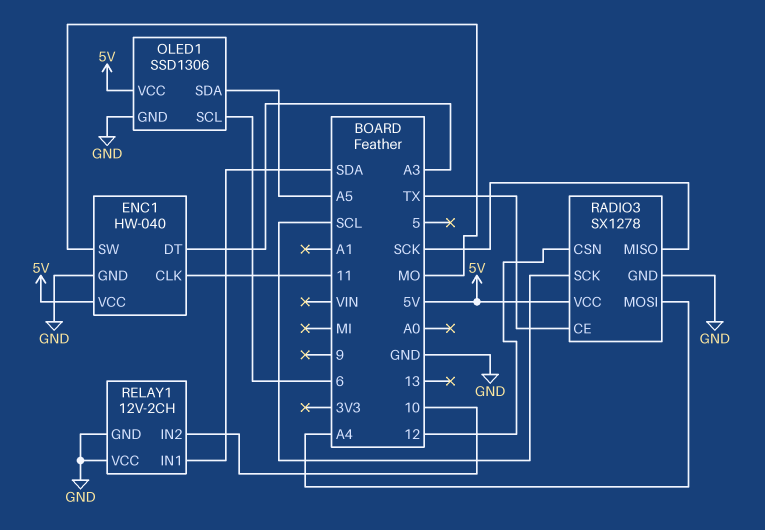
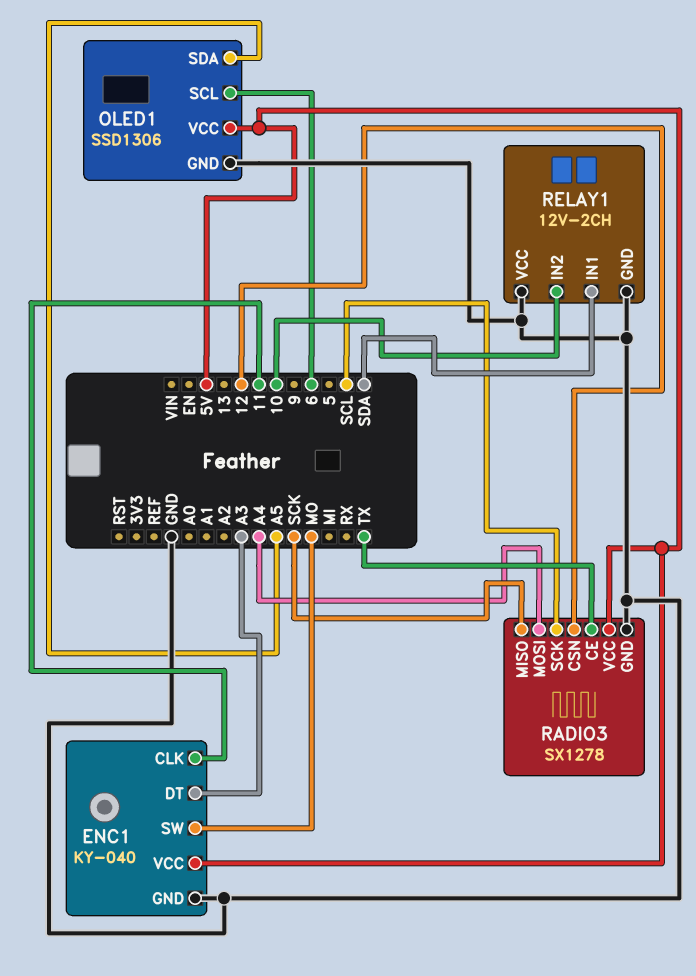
ENC1: HW-040 -> KY-040

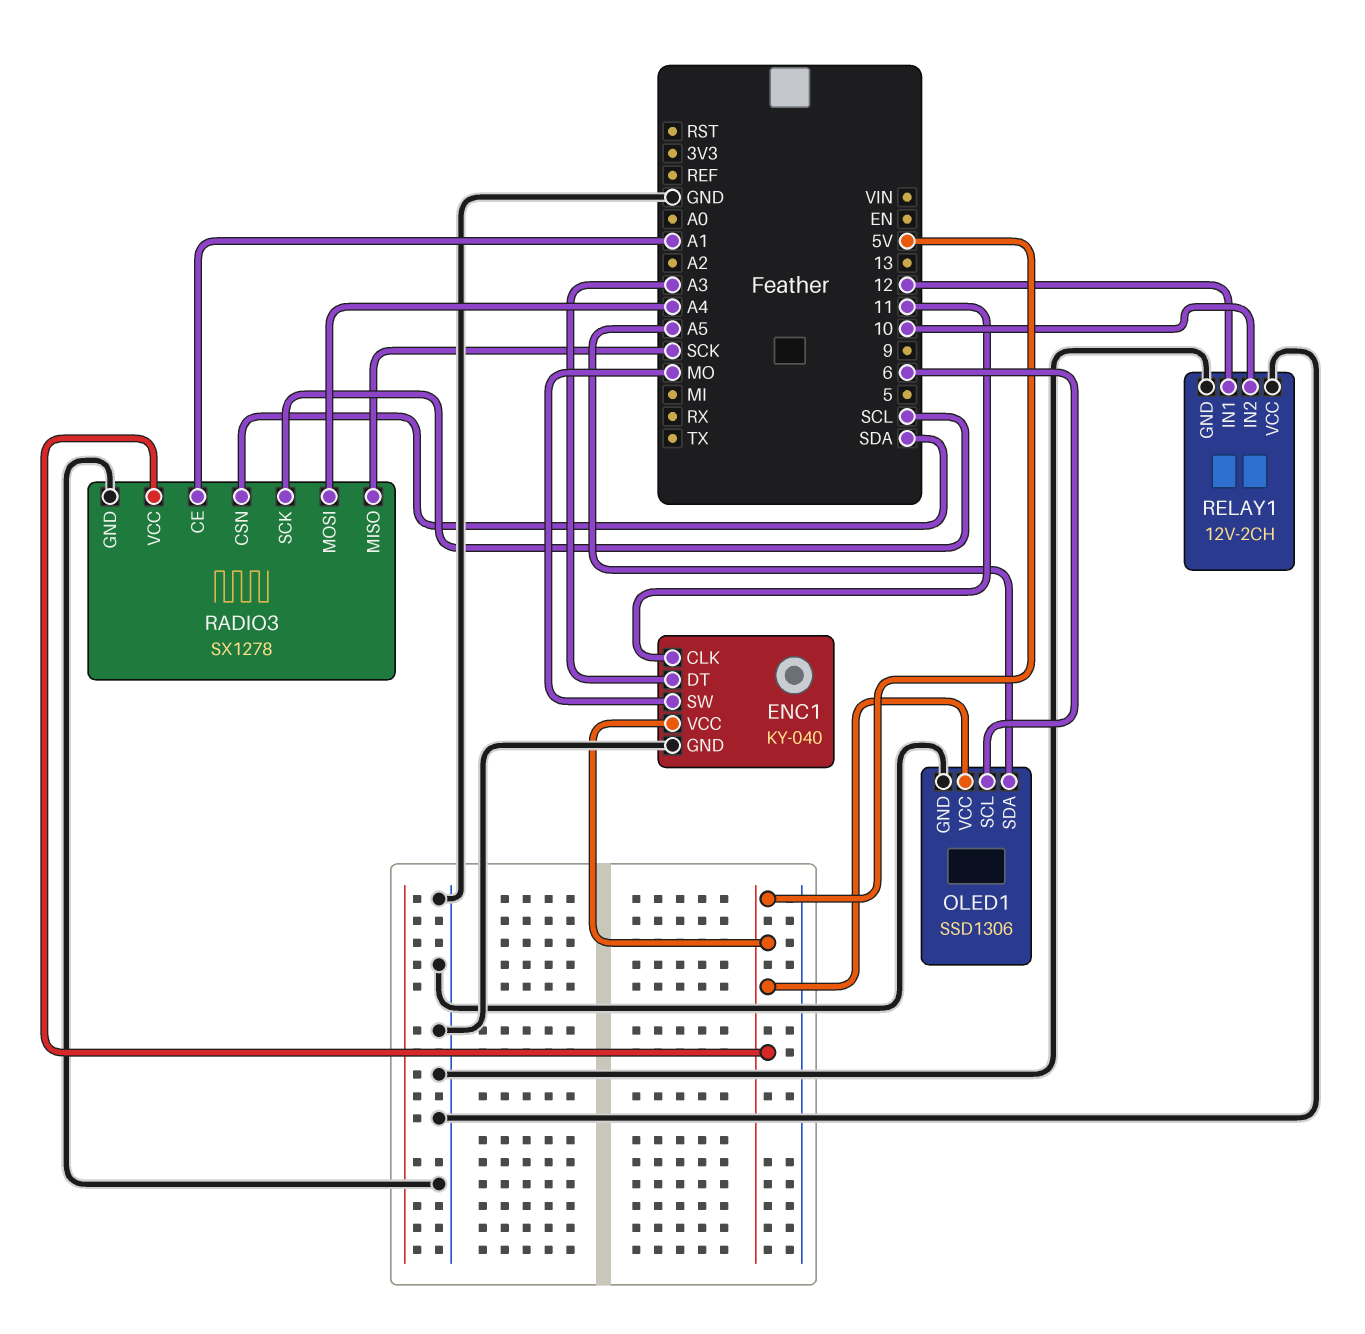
RADIO3 pin CE: TX -> A1
RADIO3 pin CSN: 12 -> SDA
RELAY1 pin IN1: SDA -> 12

